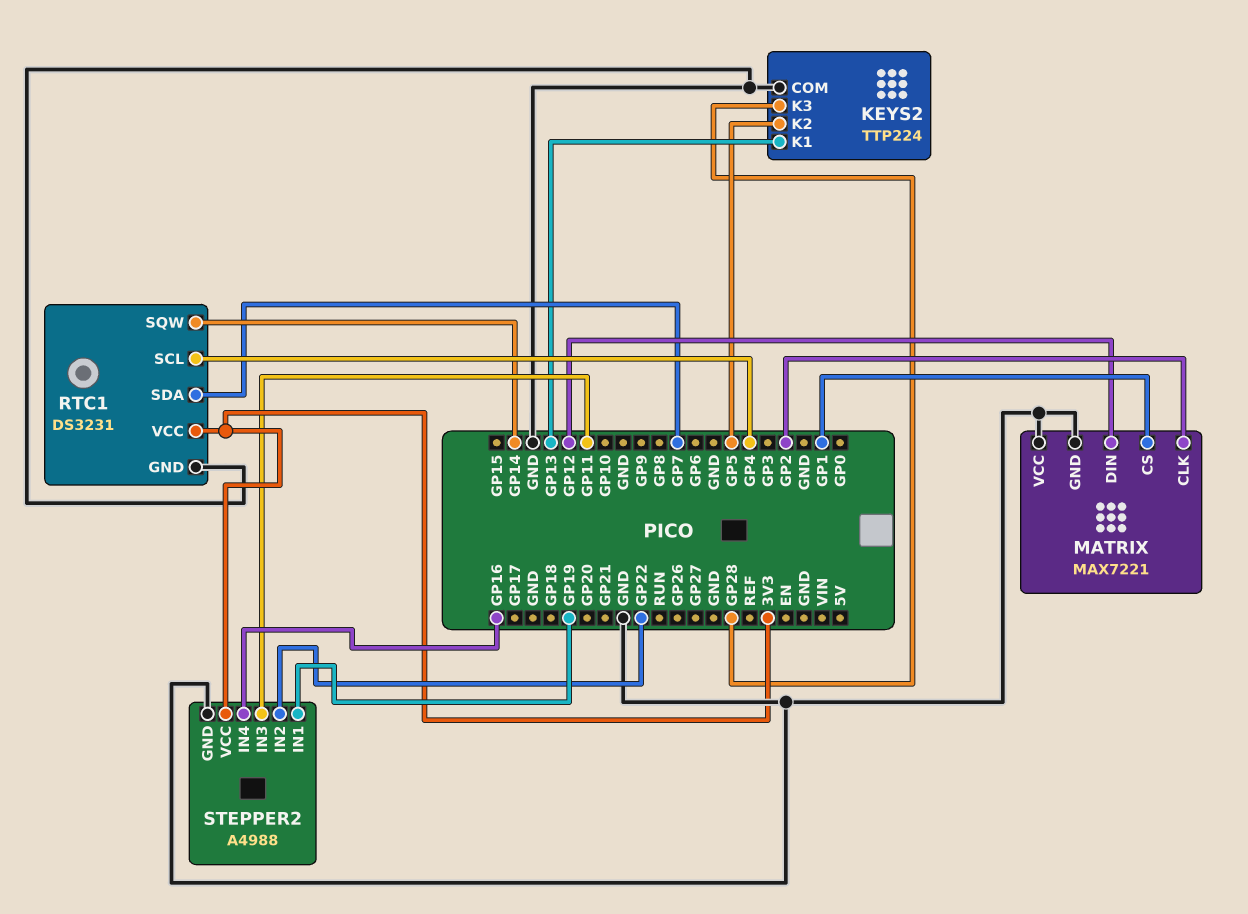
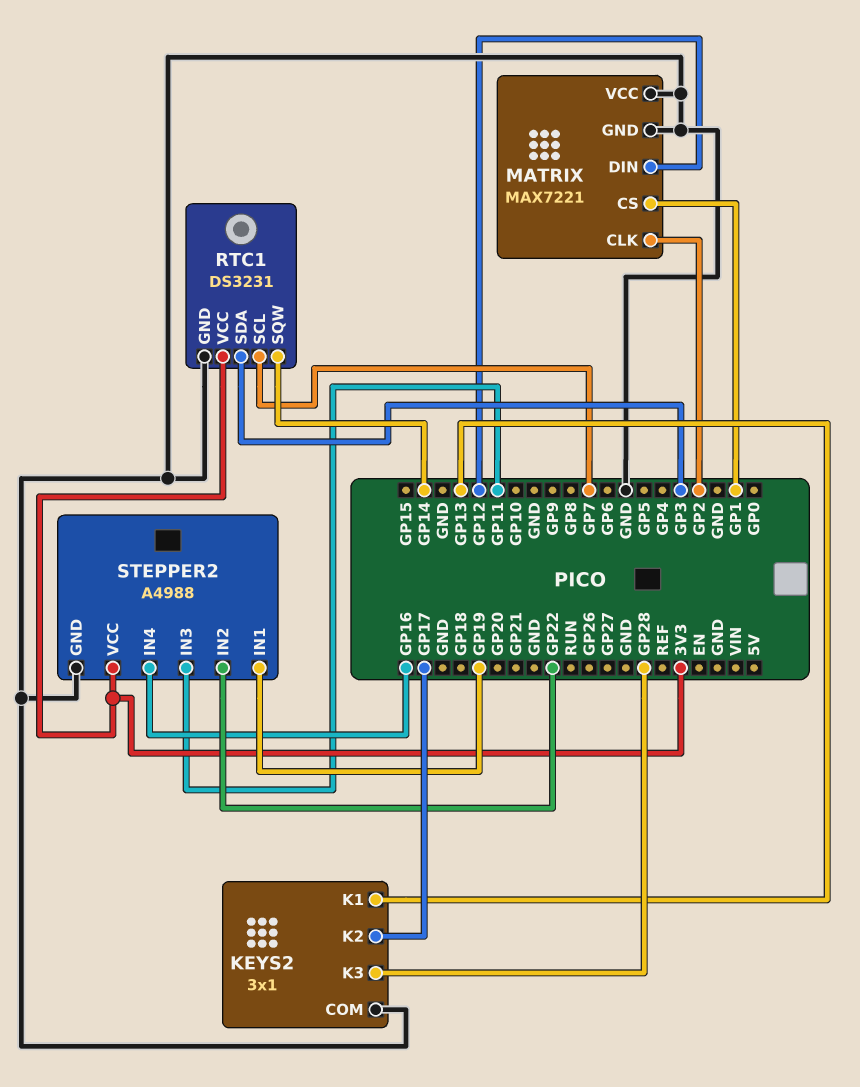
KEYS2: TTP224 -> 3x1
KEYS2 pin K2: GP5 -> GP17
RTC1 pin SCL: GP4 -> GP7
RTC1 pin SDA: GP7 -> GP3

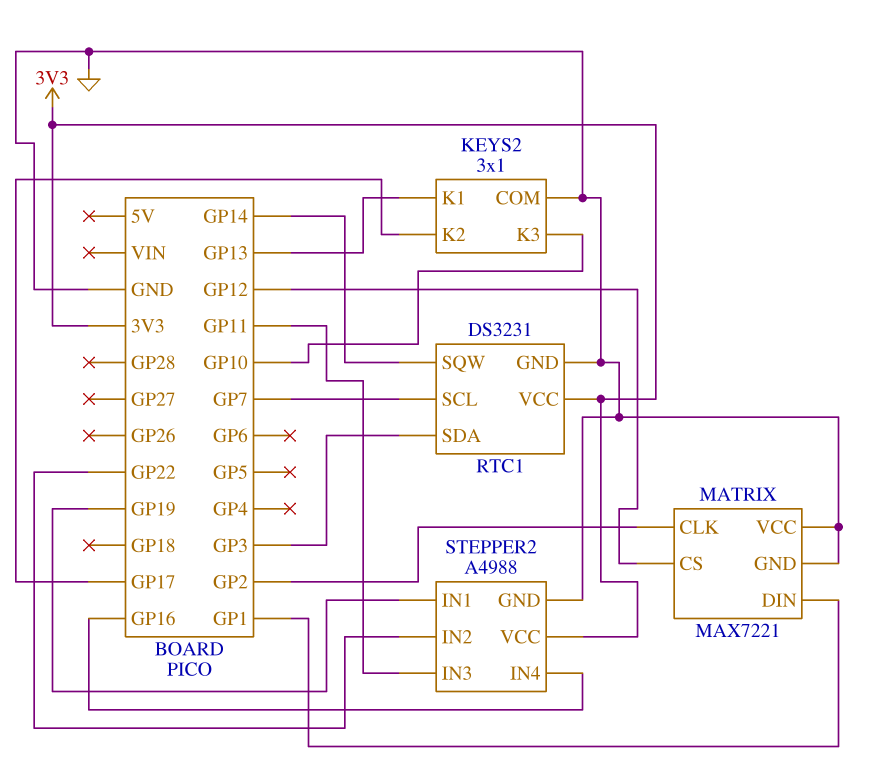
KEYS2 pin K3: GP28 -> GP10
MATRIX pin CS: GP1 -> GP12
MATRIX pin DIN: GP12 -> GP1

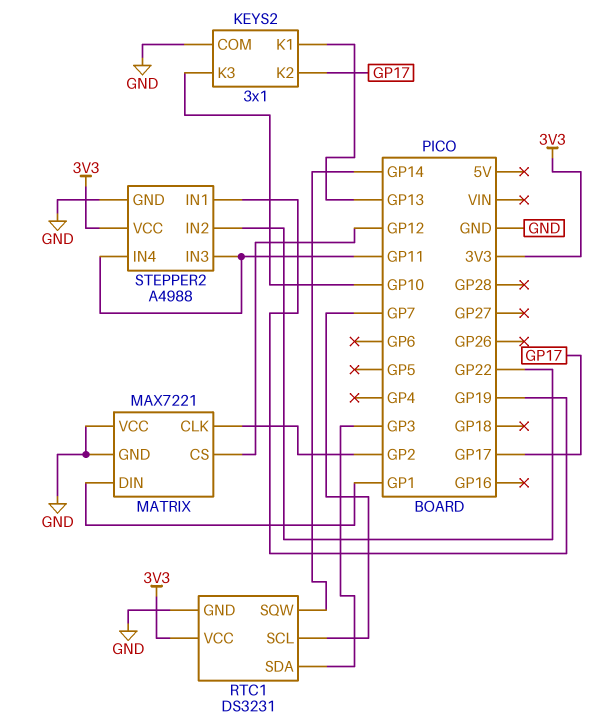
STEPPER2 pin IN4: GP16 -> GP11

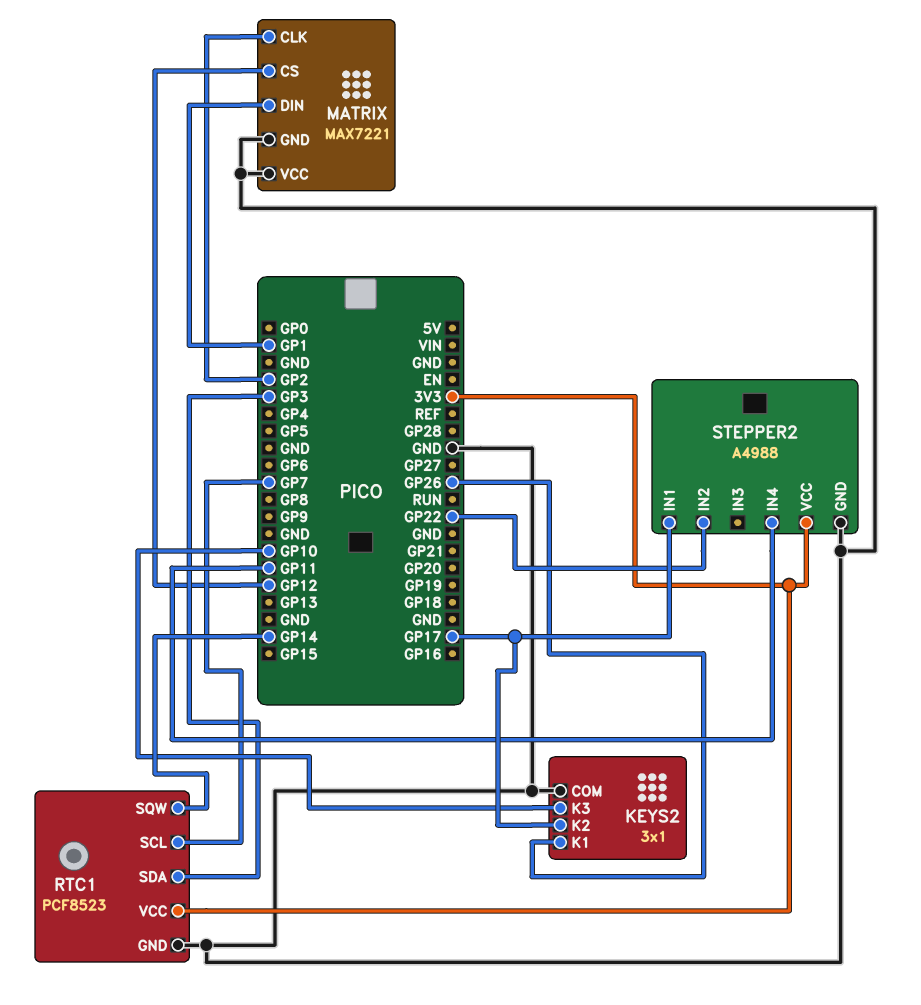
KEYS2 pin K1: GP13 -> GP26
RTC1: DS3231 -> PCF8523
STEPPER2 pin IN1: GP19 -> GP17
STEPPER2 pin IN3: GP11 -> none

